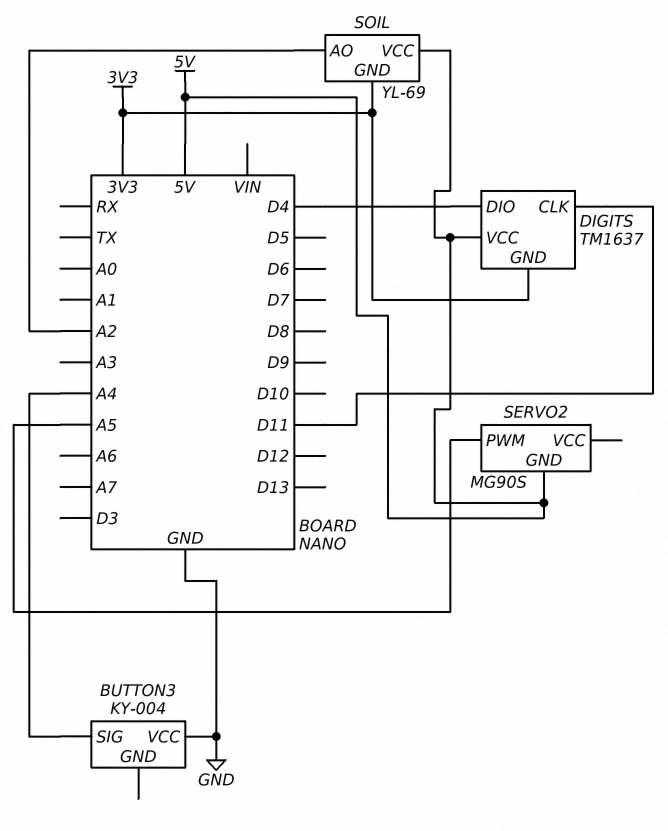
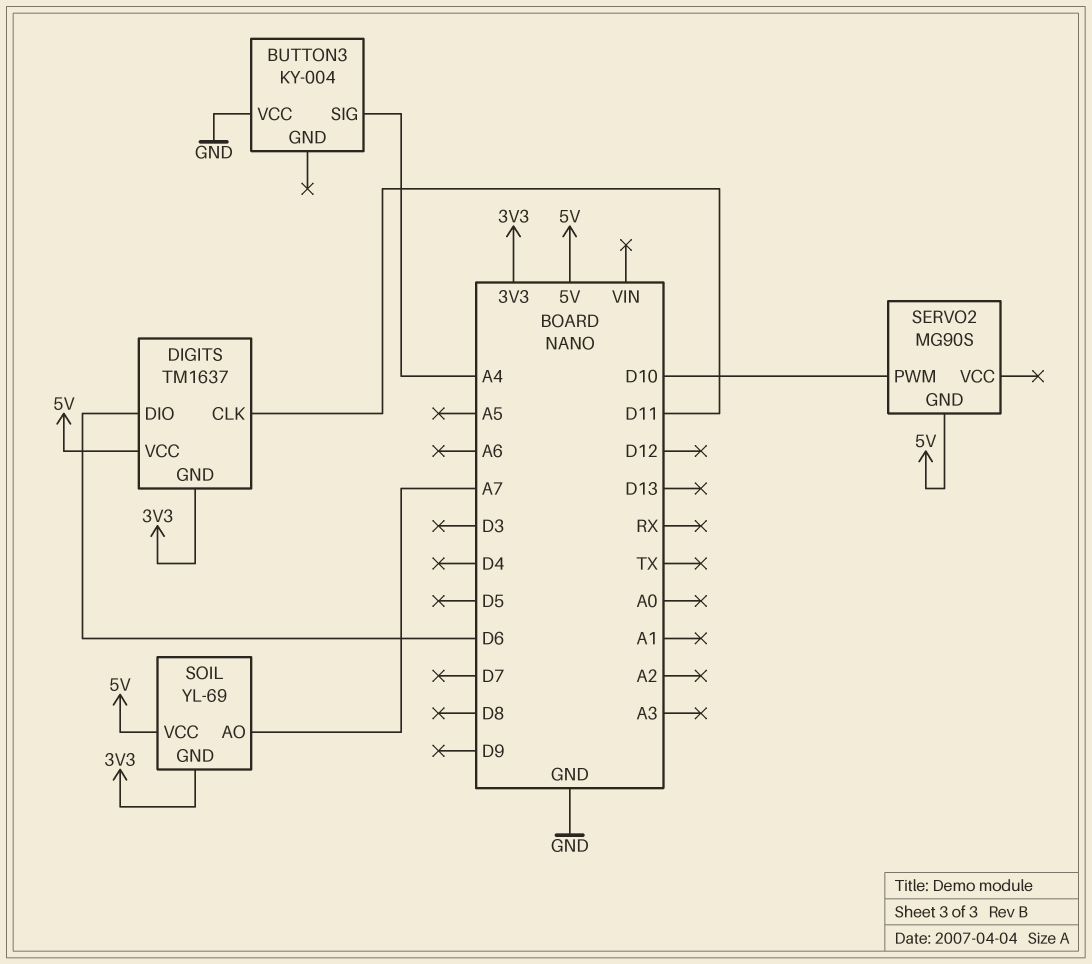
DIGITS pin DIO: D4 -> D6
SERVO2 pin PWM: A5 -> D10
SOIL pin AO: A2 -> A7

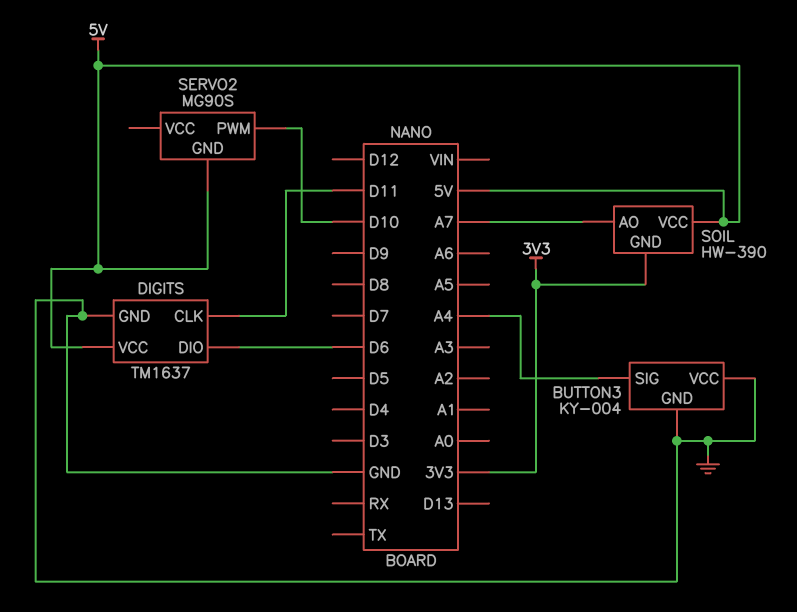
BUTTON3 pin GND: none -> GND
DIGITS pin GND: 3V3 -> GND
SOIL: YL-69 -> HW-390

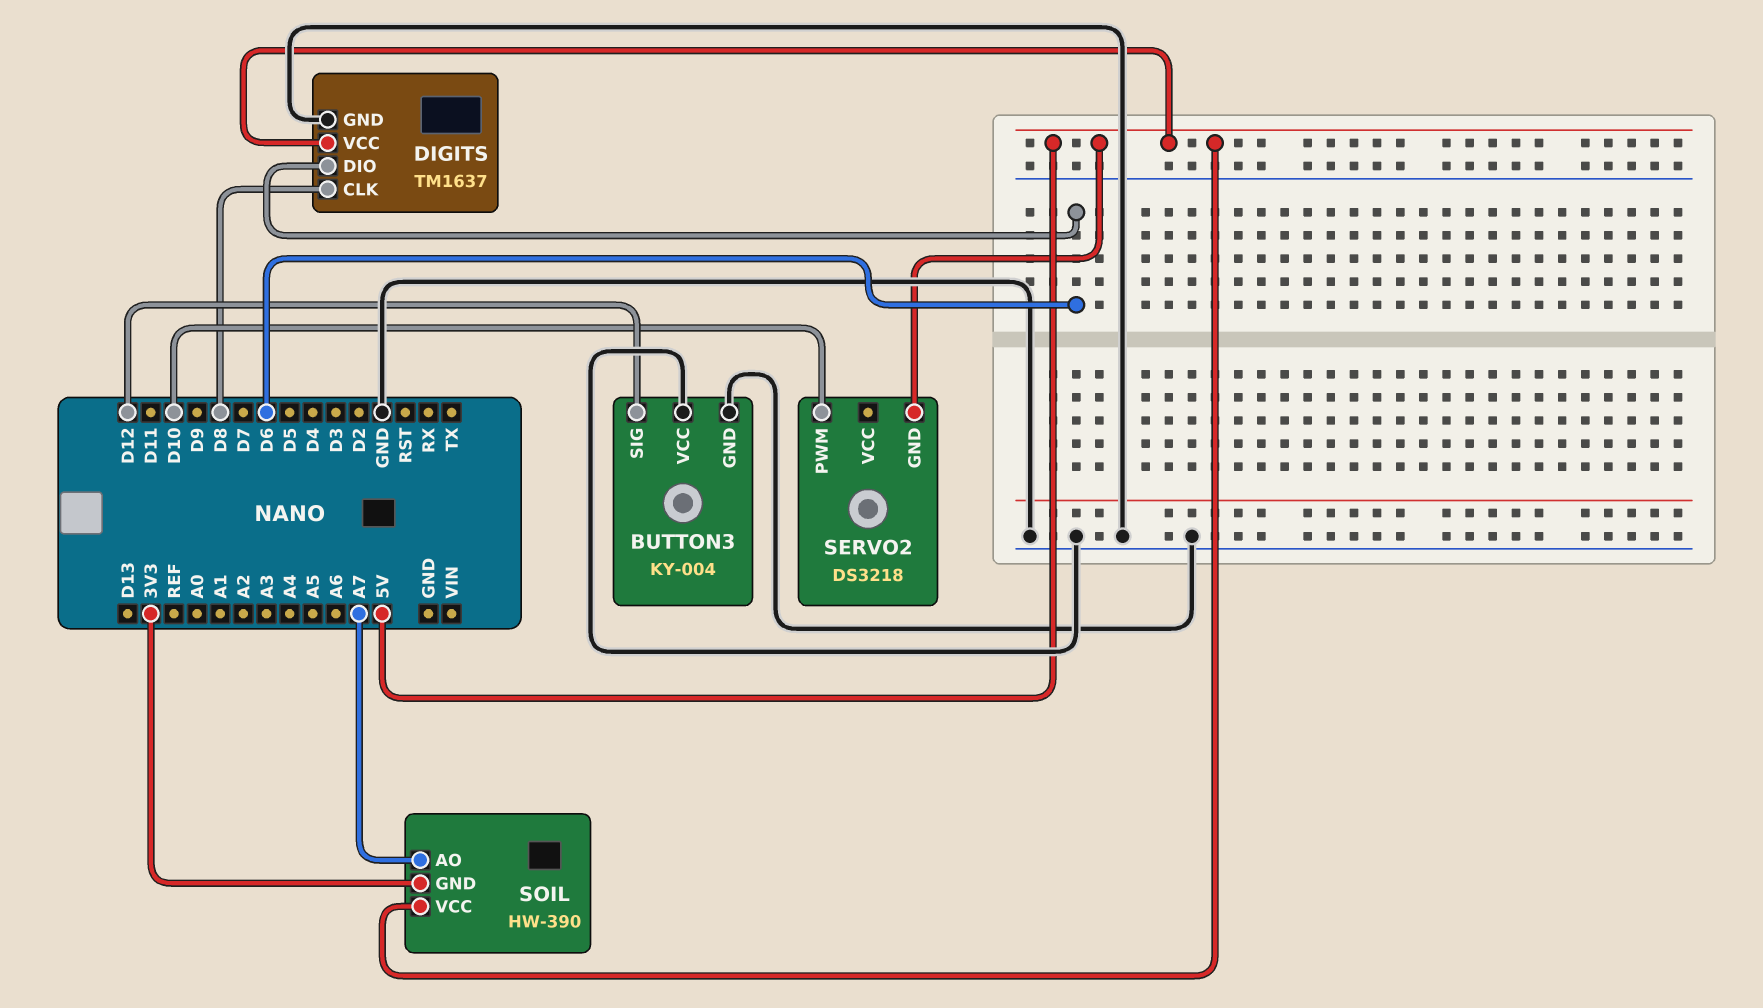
BUTTON3 pin SIG: A4 -> D12
DIGITS pin CLK: D11 -> D8
SERVO2: MG90S -> DS3218

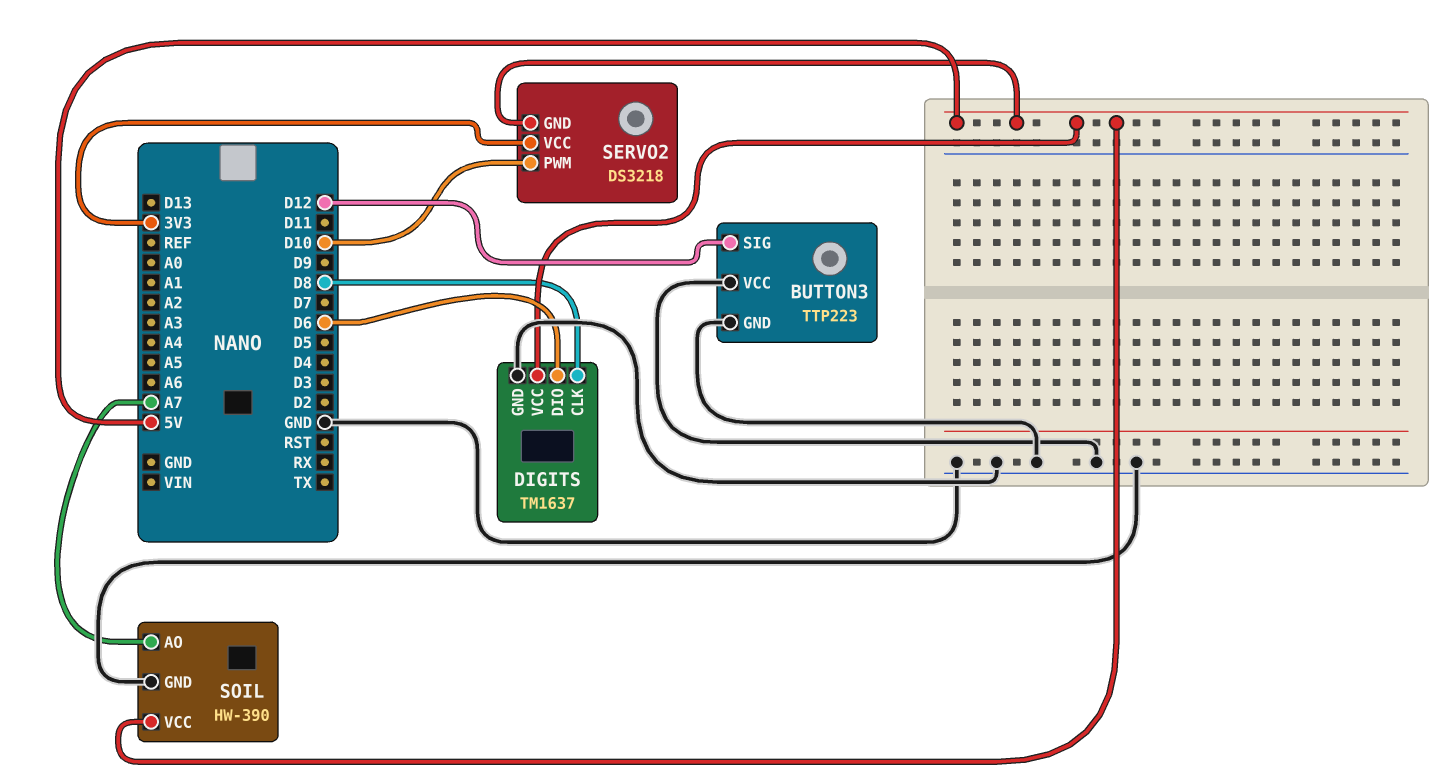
BUTTON3: KY-004 -> TTP223
SERVO2 pin VCC: none -> 3V3
SOIL pin GND: 3V3 -> GND

